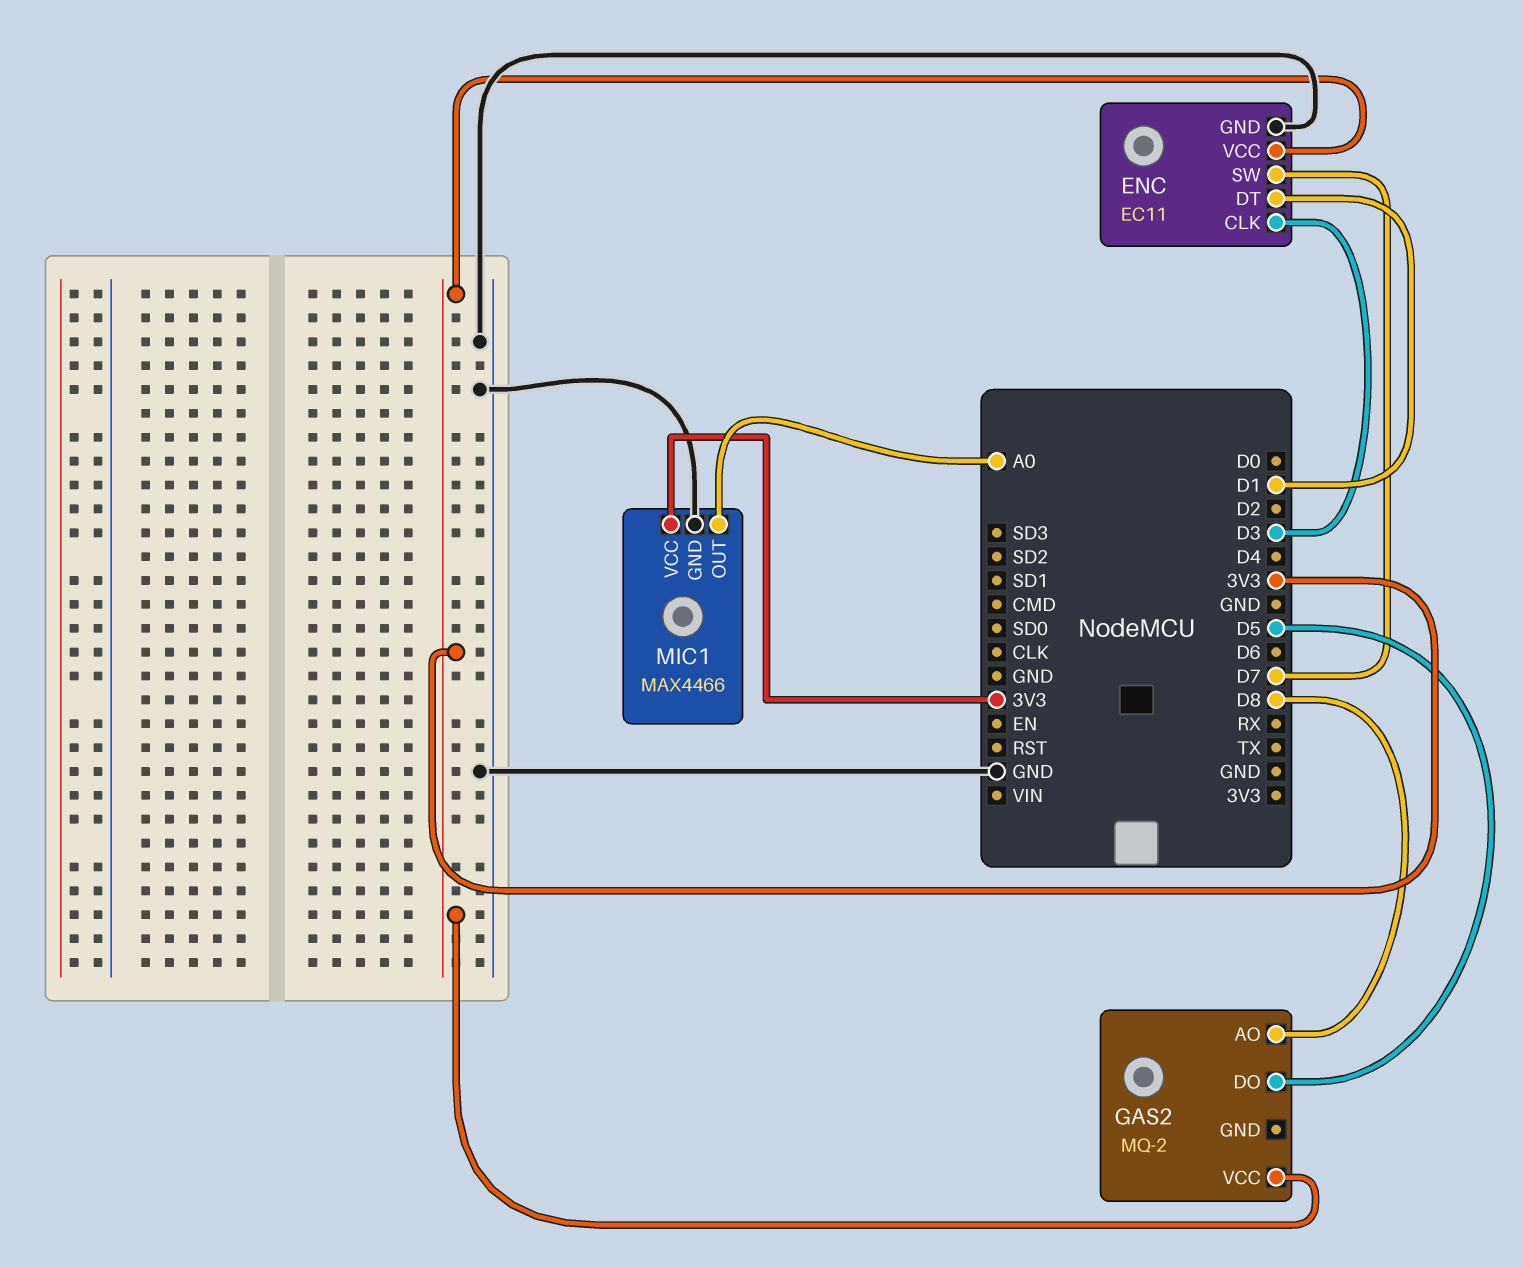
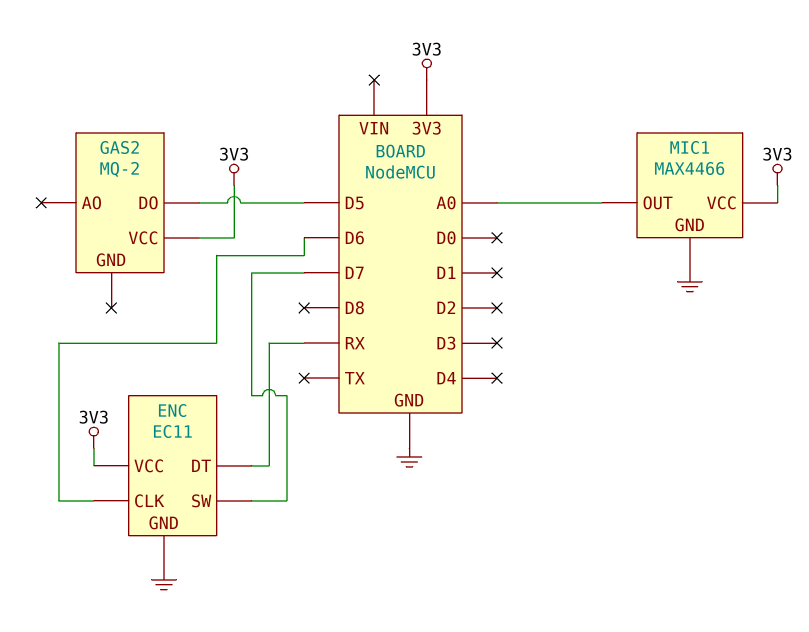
ENC pin CLK: D3 -> D6
ENC pin DT: D1 -> RX
GAS2 pin AO: D8 -> none

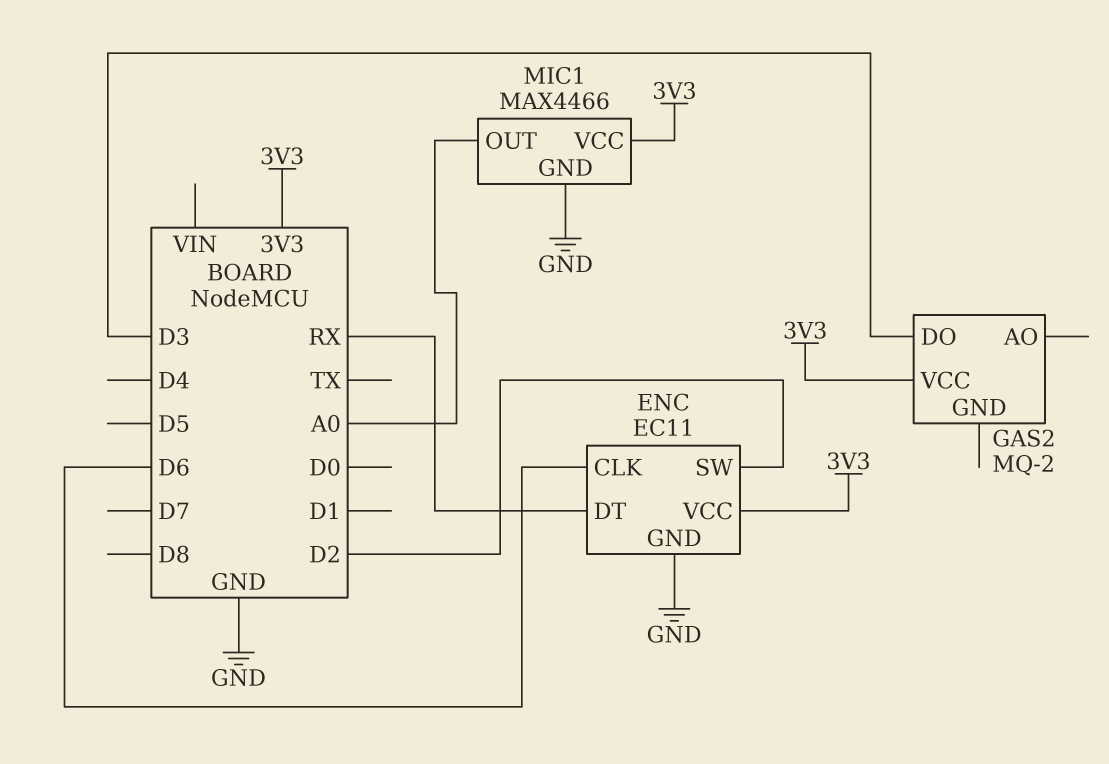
ENC pin SW: D7 -> D2
GAS2 pin DO: D5 -> D3

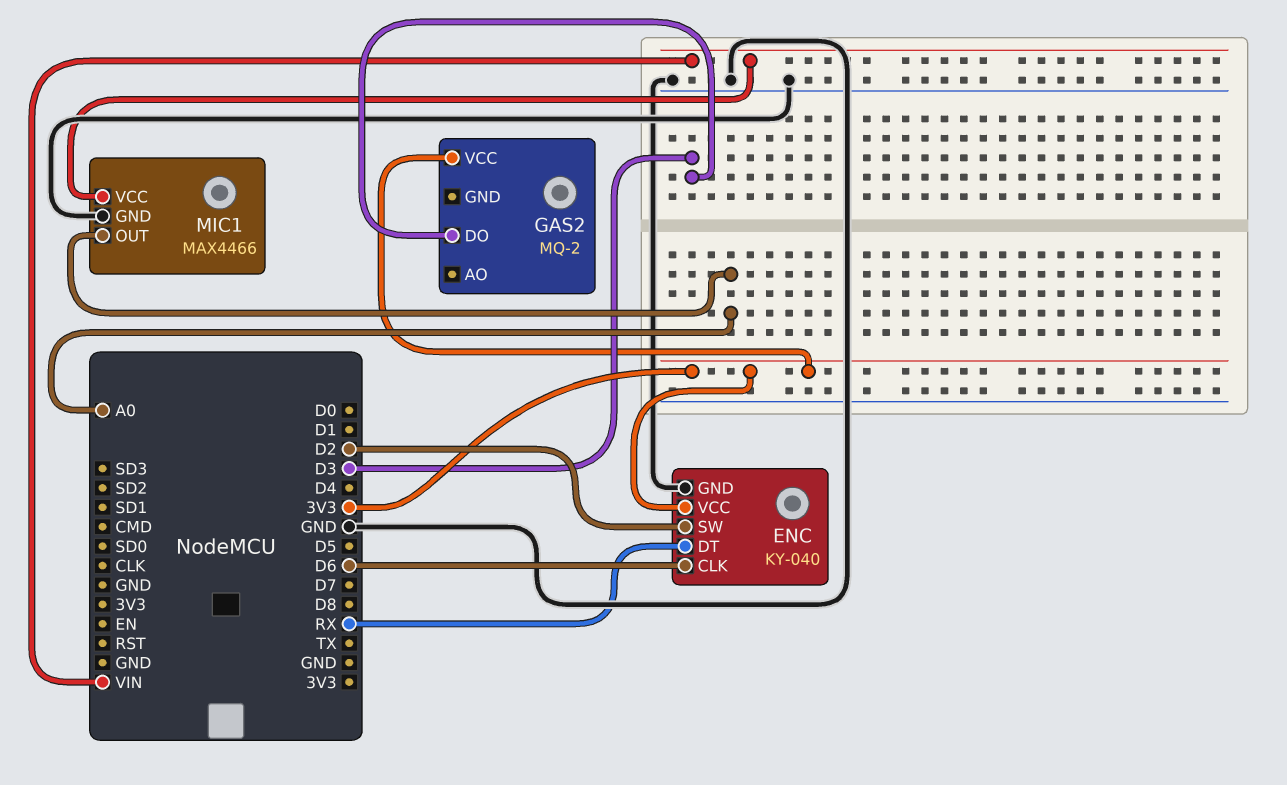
ENC: EC11 -> KY-040
MIC1 pin VCC: 3V3 -> VIN

